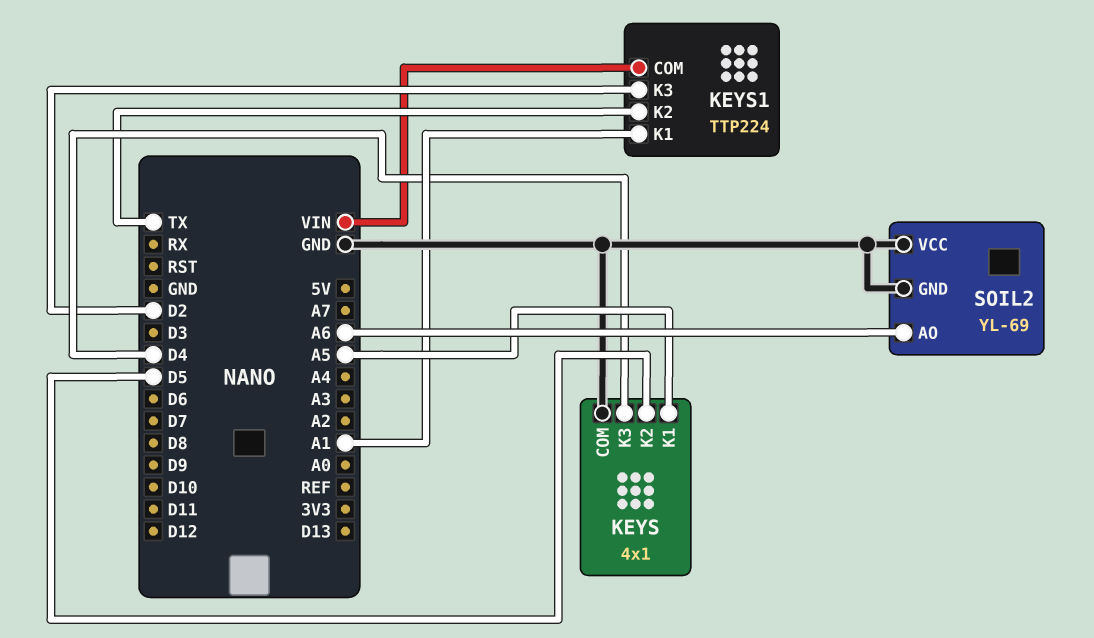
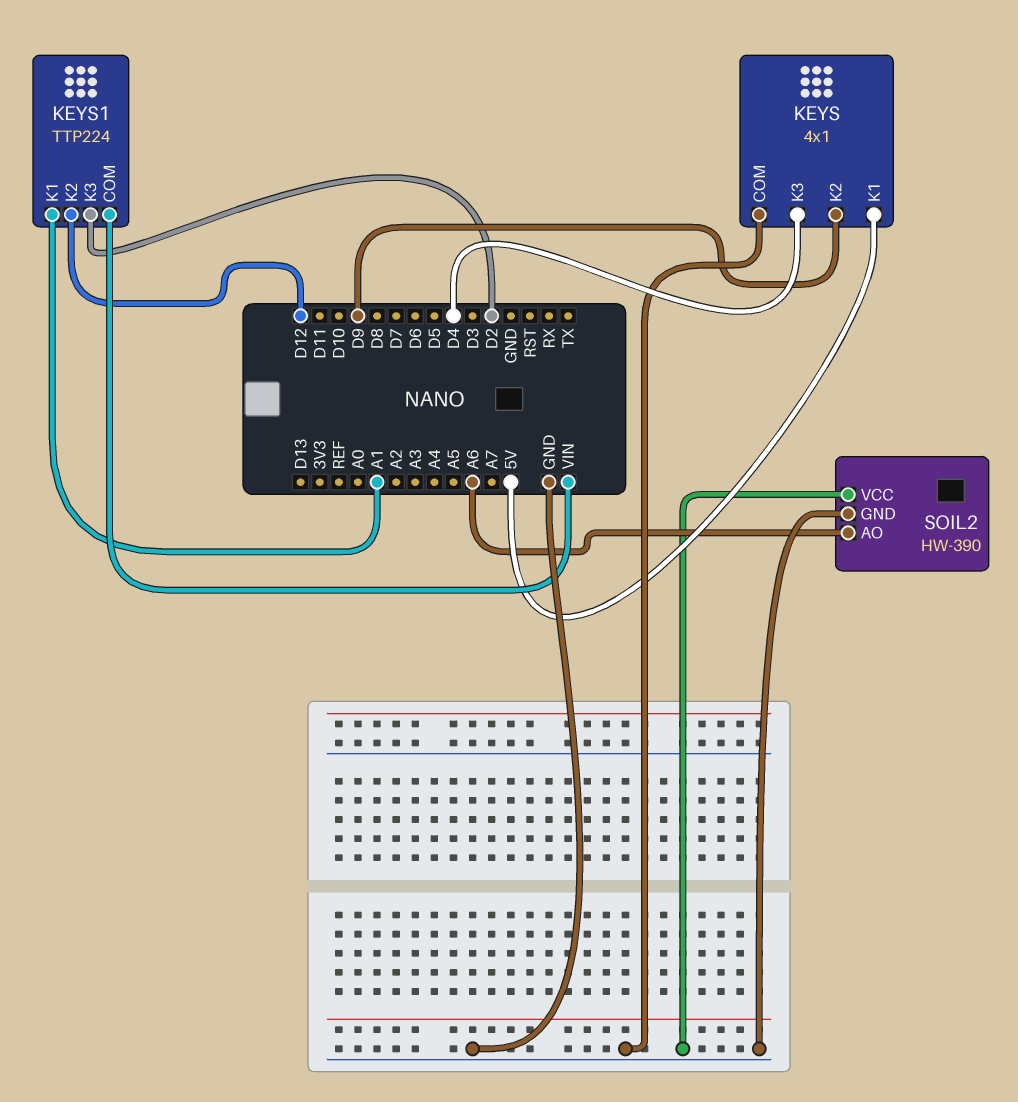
KEYS pin K1: A5 -> 5V
KEYS pin K2: D5 -> D9
KEYS1 pin K2: TX -> D12
SOIL2: YL-69 -> HW-390

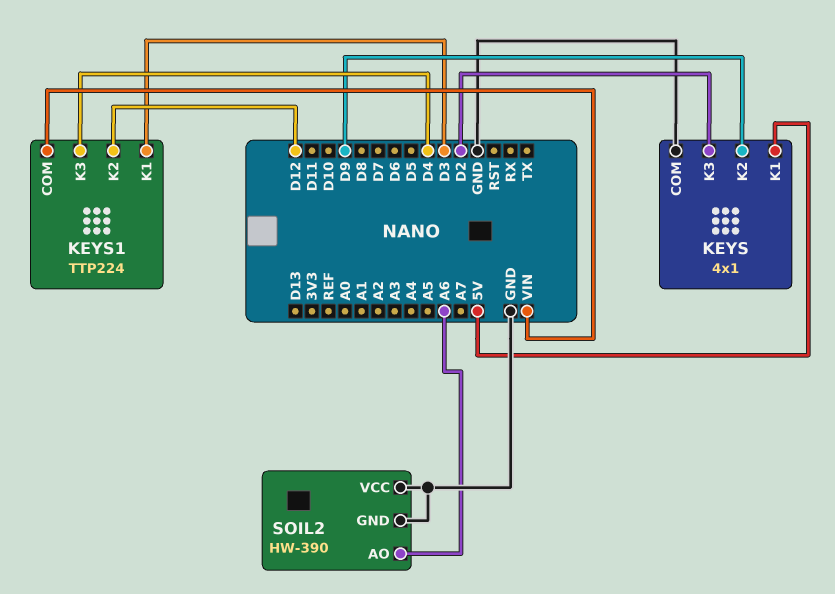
KEYS pin K3: D4 -> D2
KEYS1 pin K1: A1 -> D3
KEYS1 pin K3: D2 -> D4

